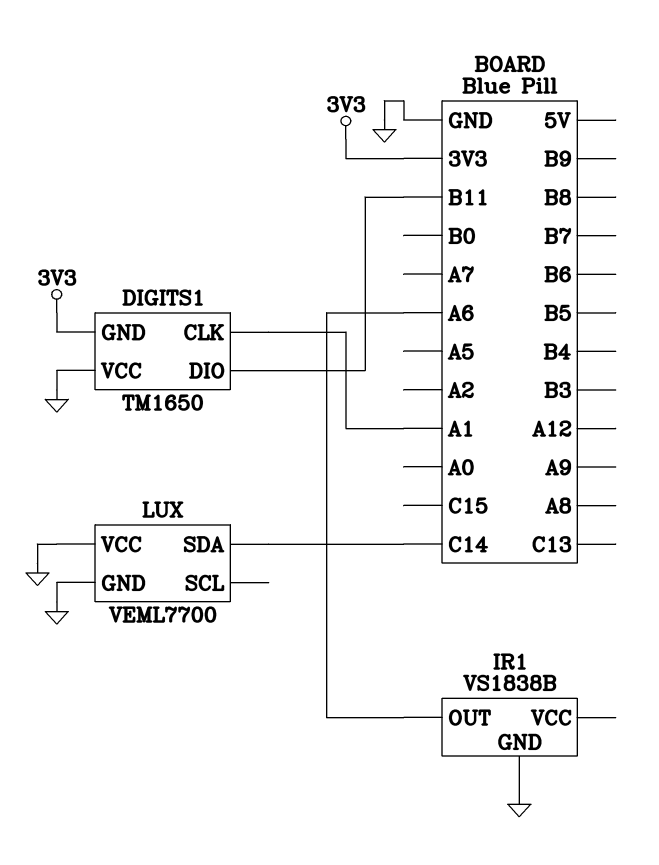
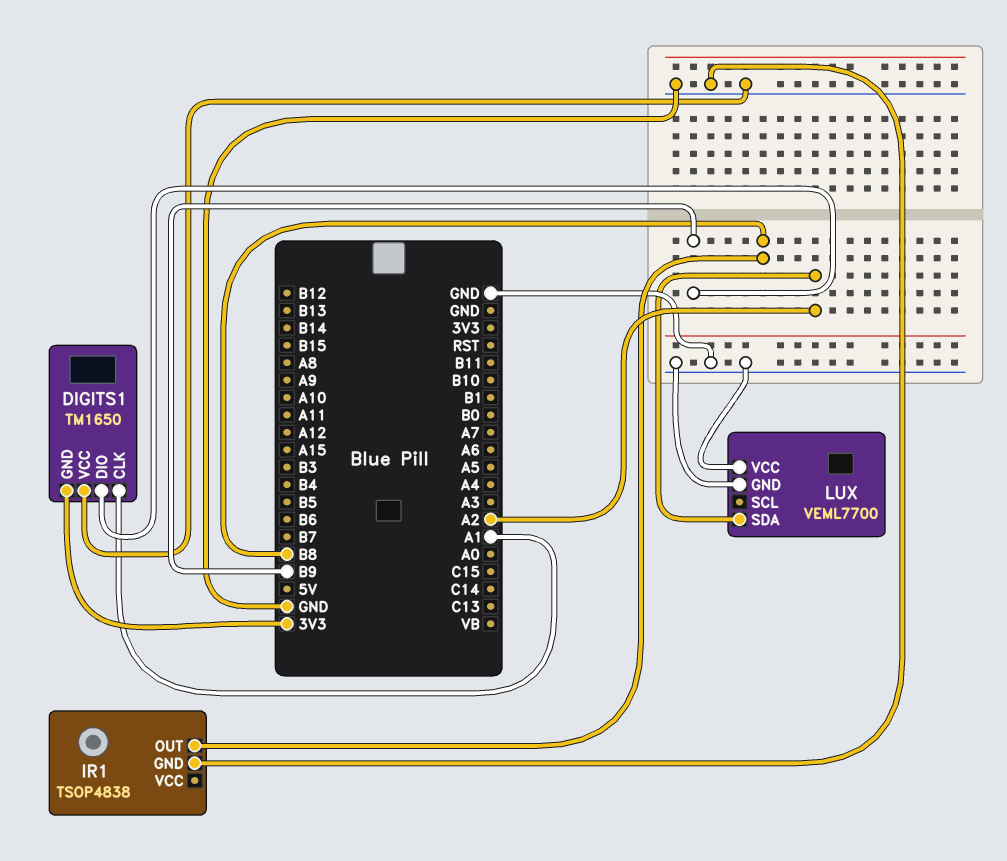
DIGITS1 pin DIO: B11 -> B9
IR1: VS1838B -> TSOP4838
IR1 pin OUT: A6 -> B8
LUX pin SDA: C14 -> A2

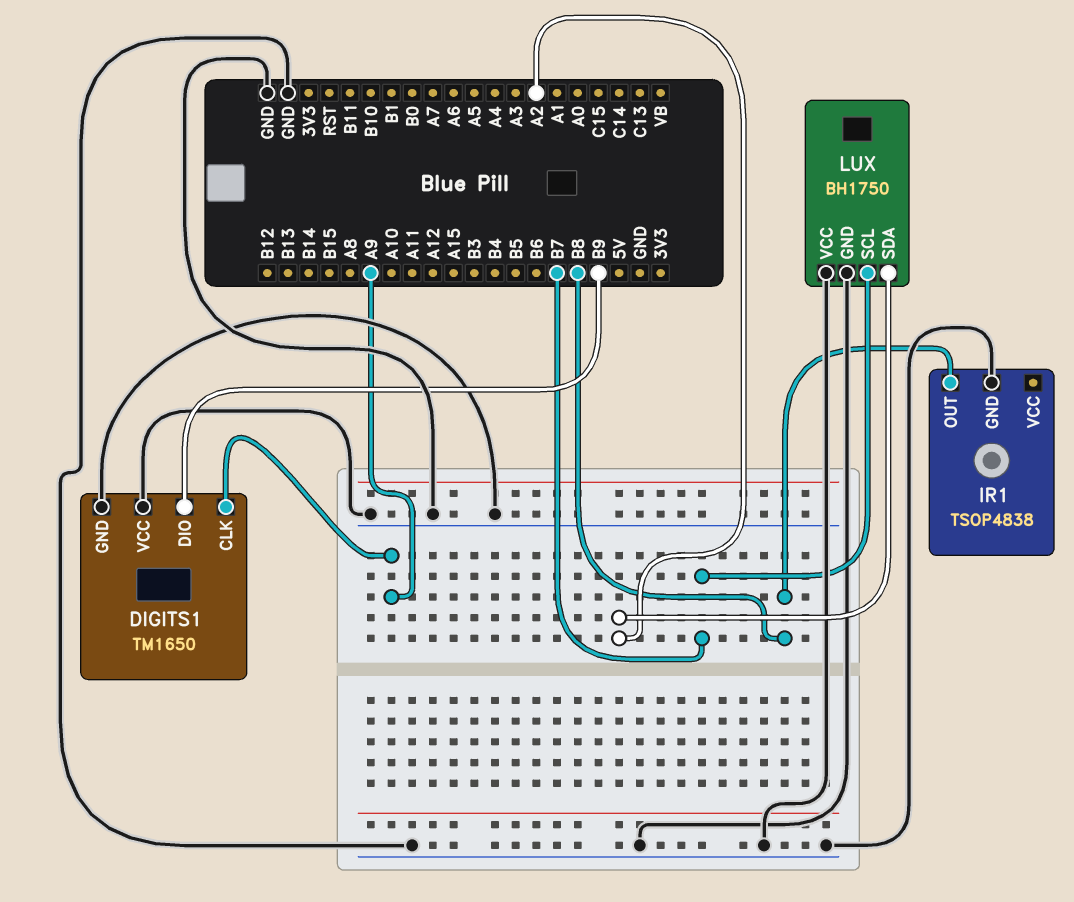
DIGITS1 pin CLK: A1 -> A9
DIGITS1 pin GND: 3V3 -> GND
LUX: VEML7700 -> BH1750
LUX pin SCL: none -> B7

